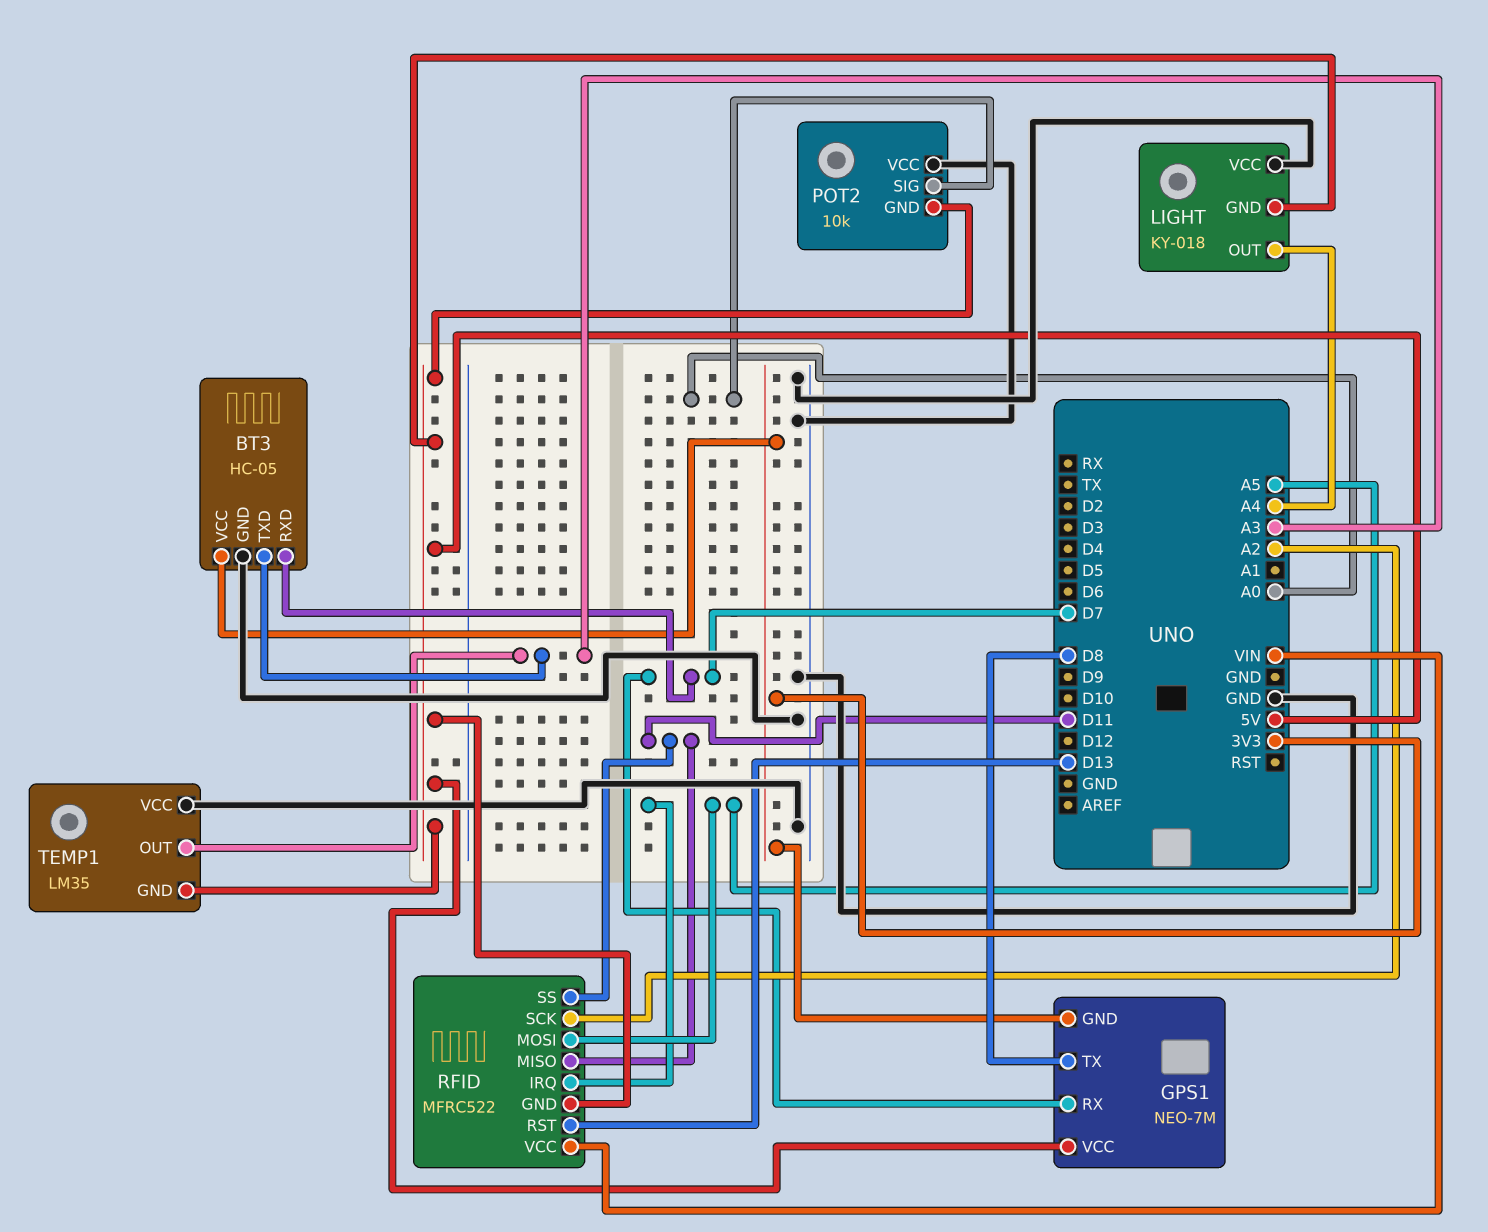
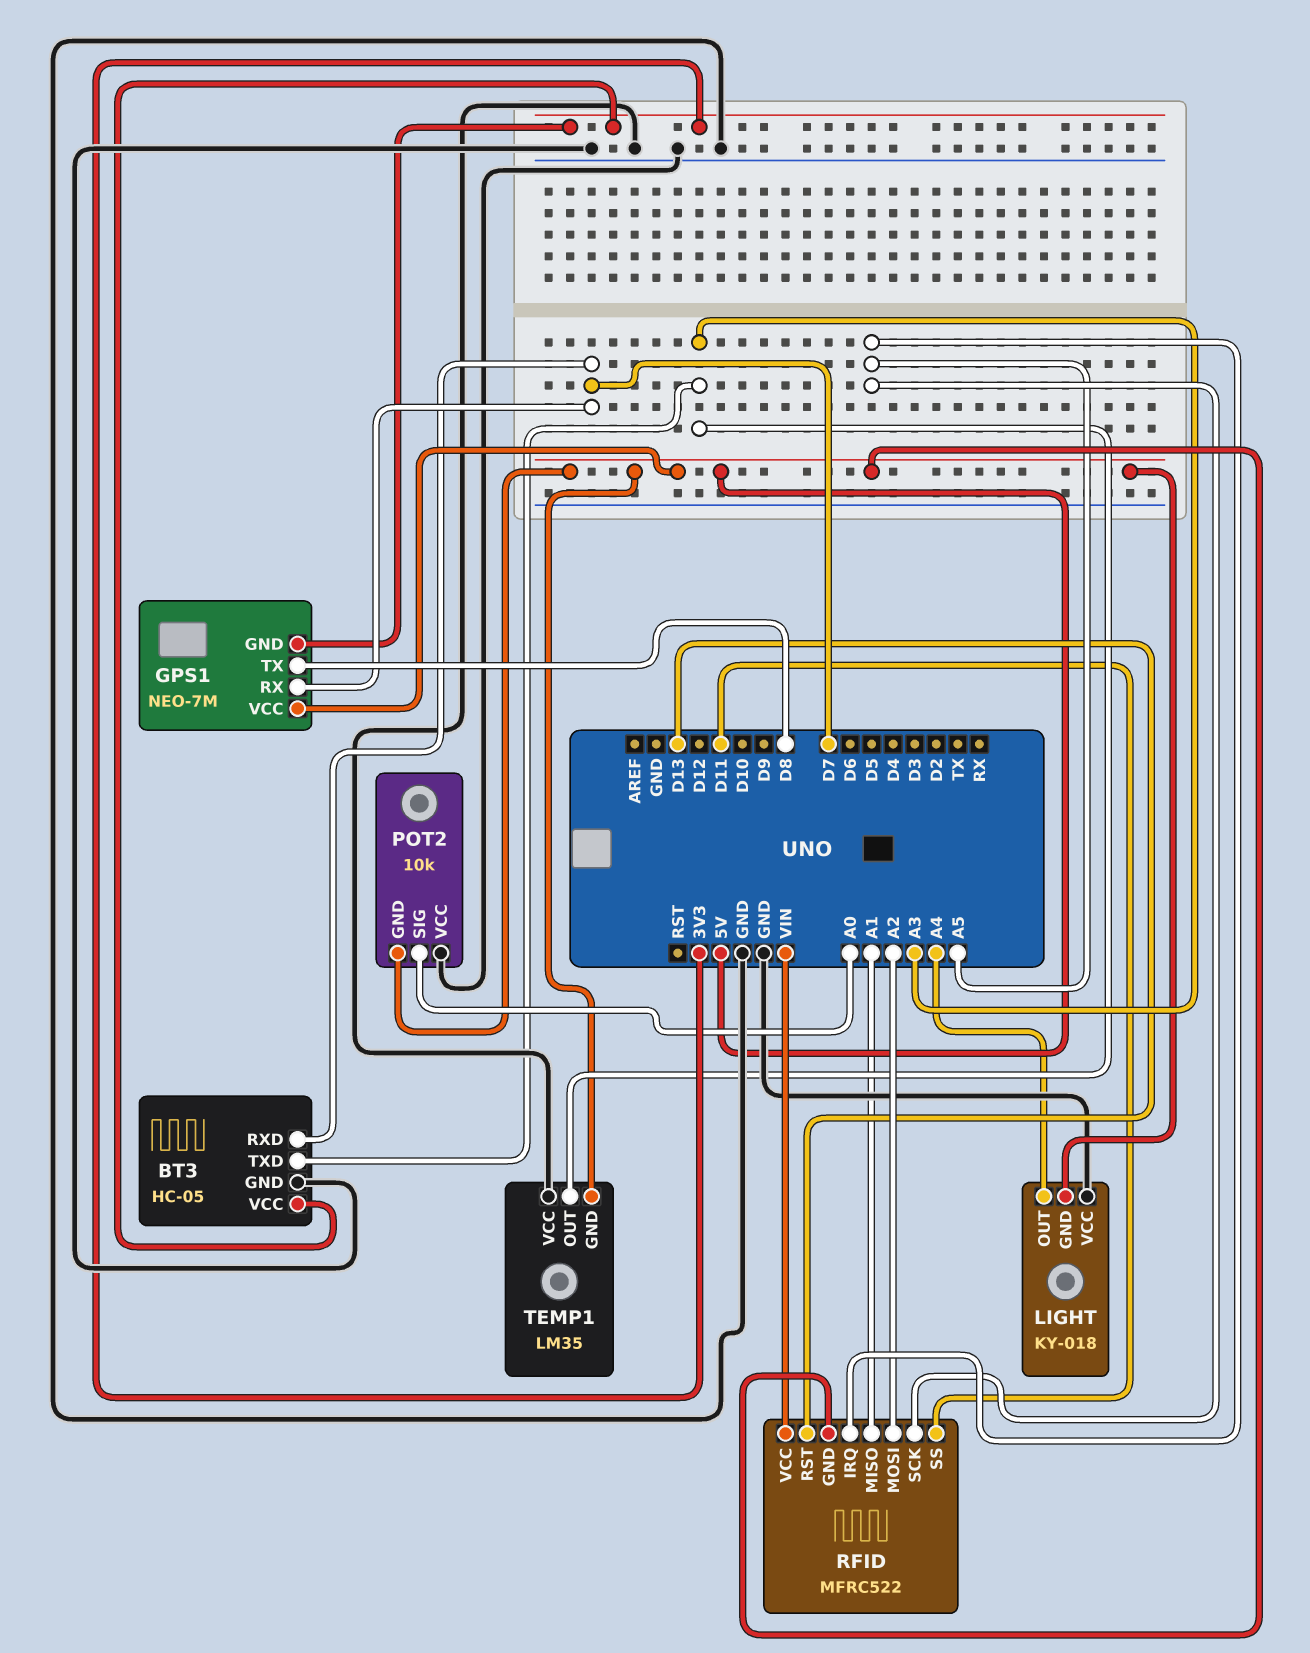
RFID pin MISO: D11 -> A1
RFID pin MOSI: A5 -> A2
RFID pin SCK: A2 -> A5

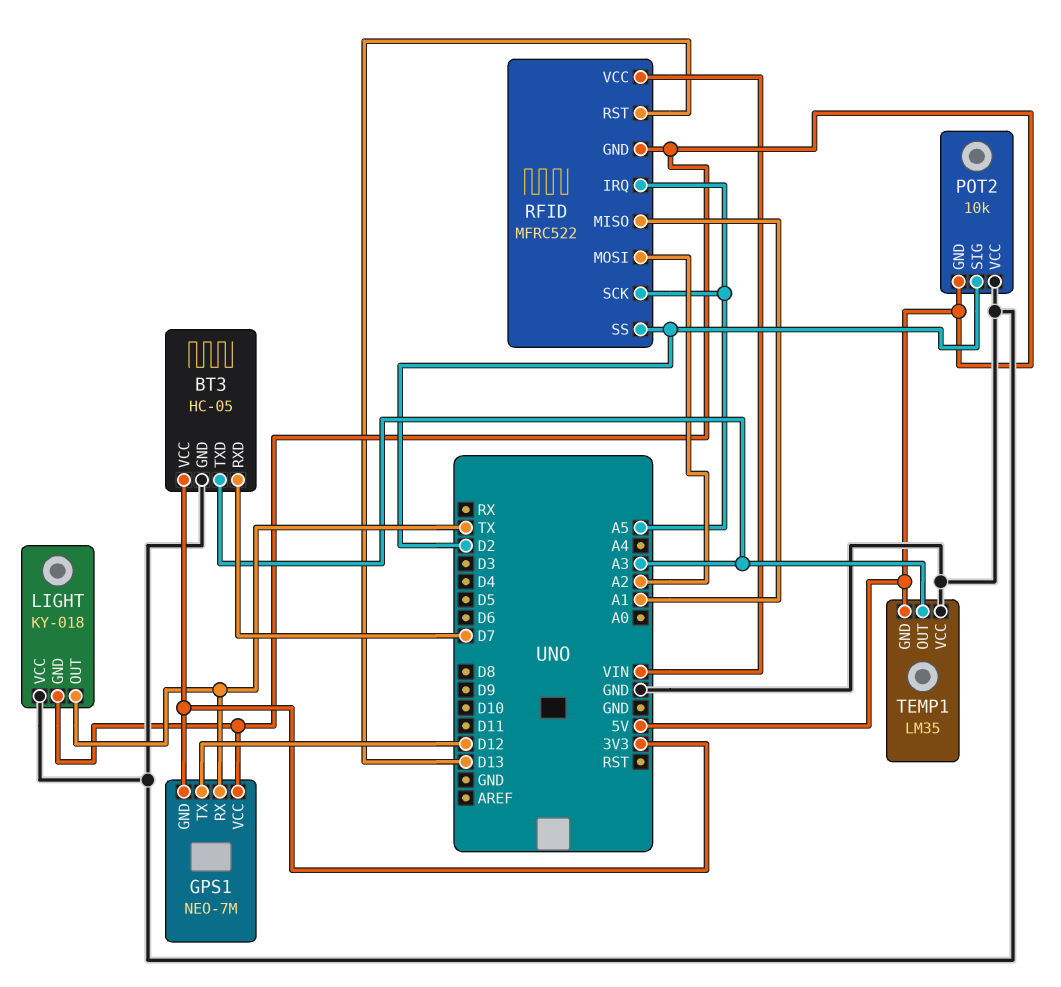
GPS1 pin RX: D7 -> TX
GPS1 pin TX: D8 -> D12
LIGHT pin OUT: A4 -> TX
POT2 pin SIG: A0 -> D2
RFID pin SS: D11 -> D2

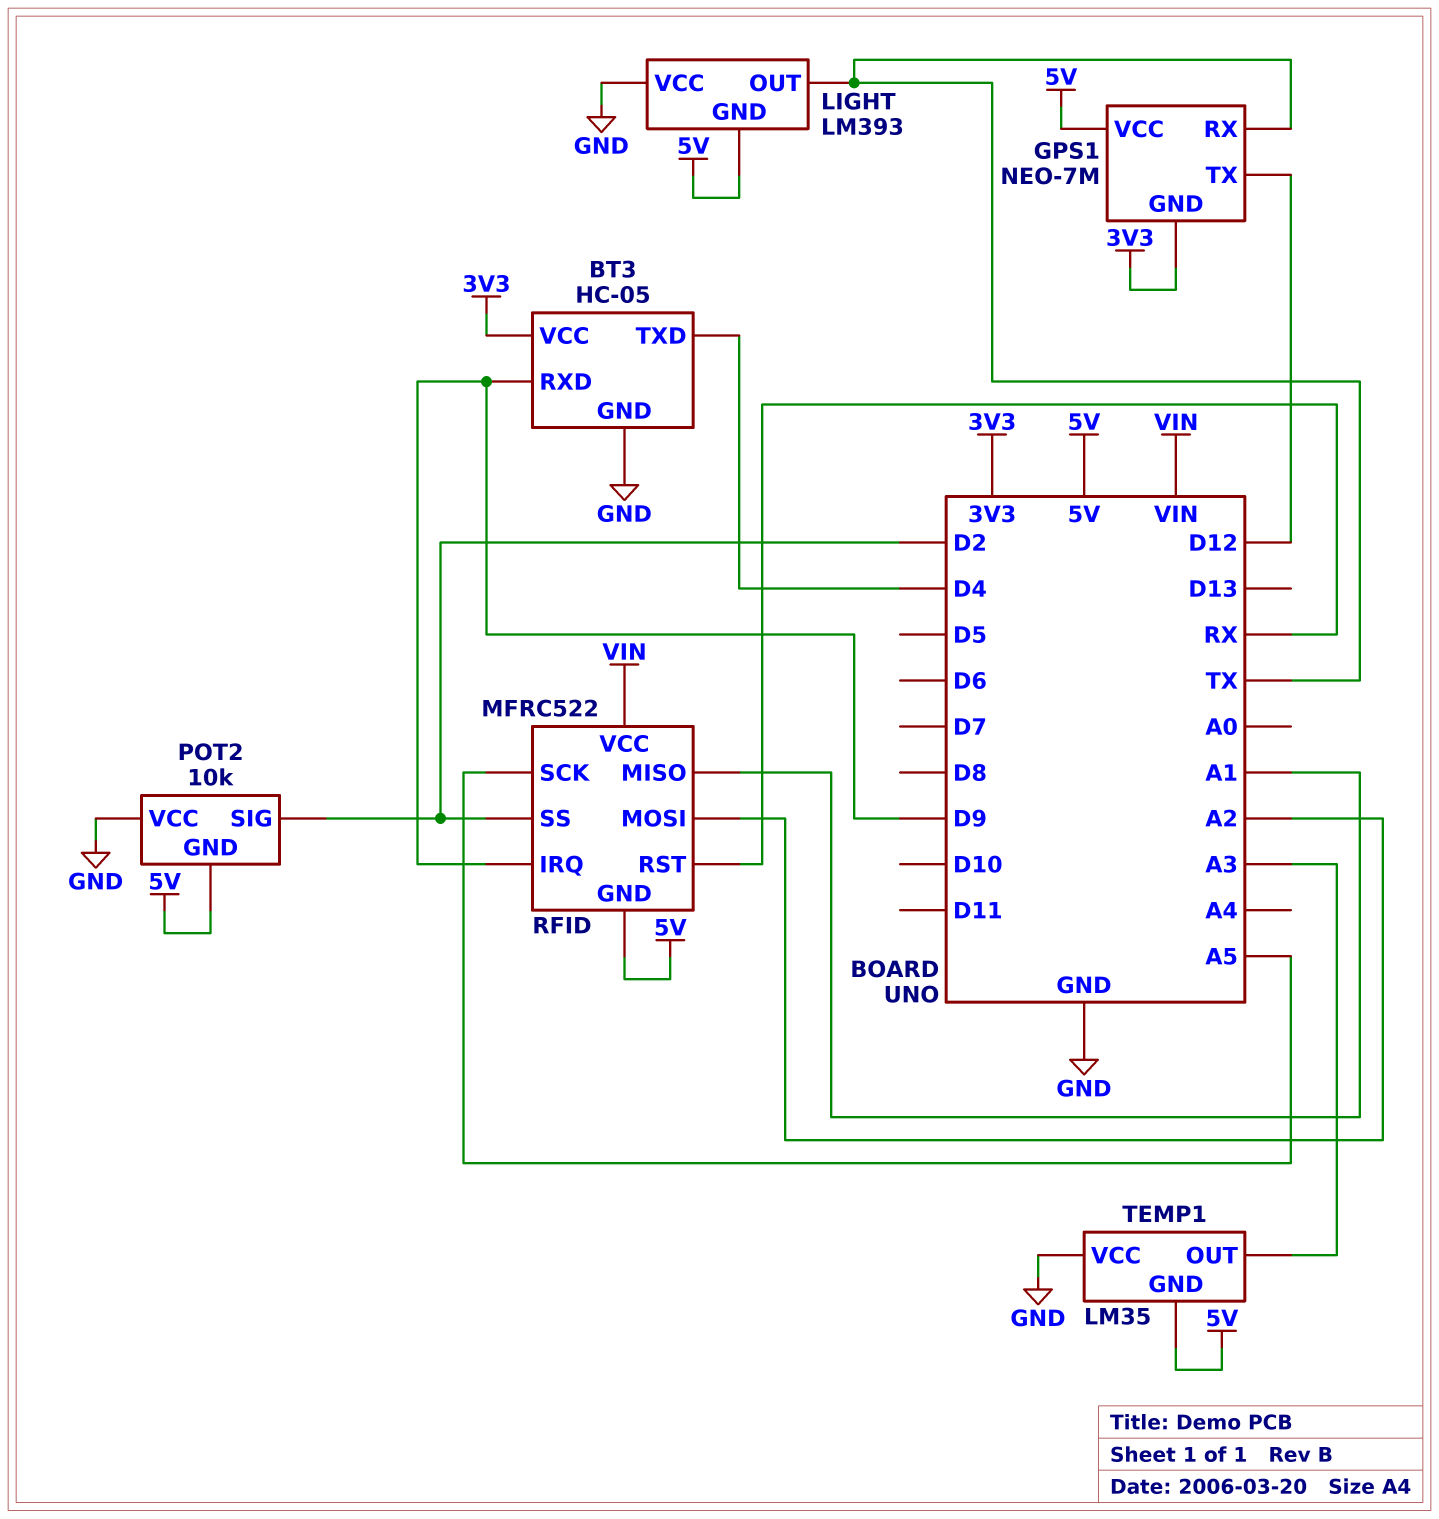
BT3 pin RXD: D7 -> D9
BT3 pin TXD: A3 -> D4
LIGHT: KY-018 -> LM393
RFID pin IRQ: A5 -> D9
RFID pin RST: D13 -> RX

